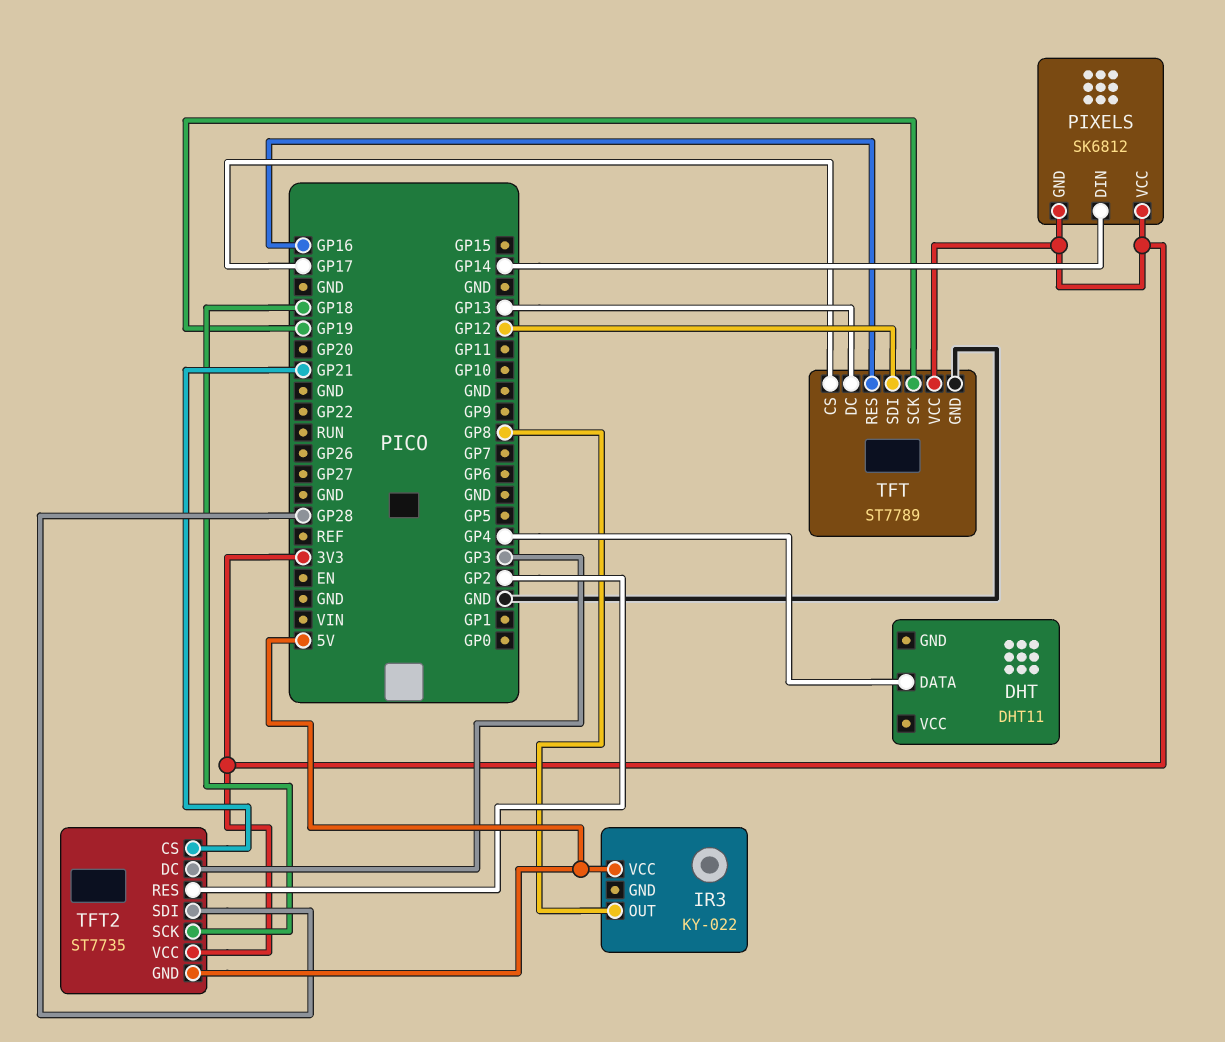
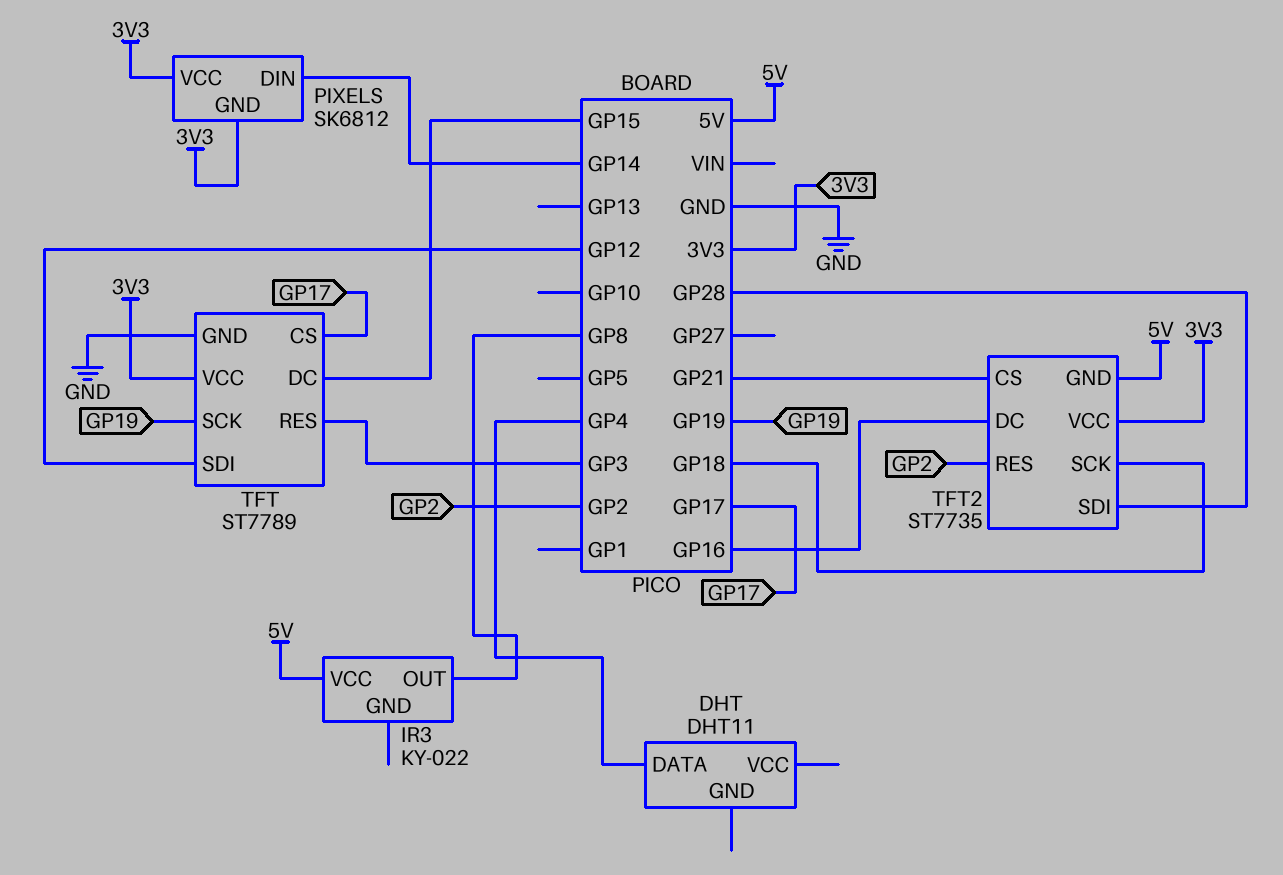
TFT pin DC: GP13 -> GP15
TFT pin RES: GP16 -> GP3
TFT2 pin DC: GP3 -> GP16

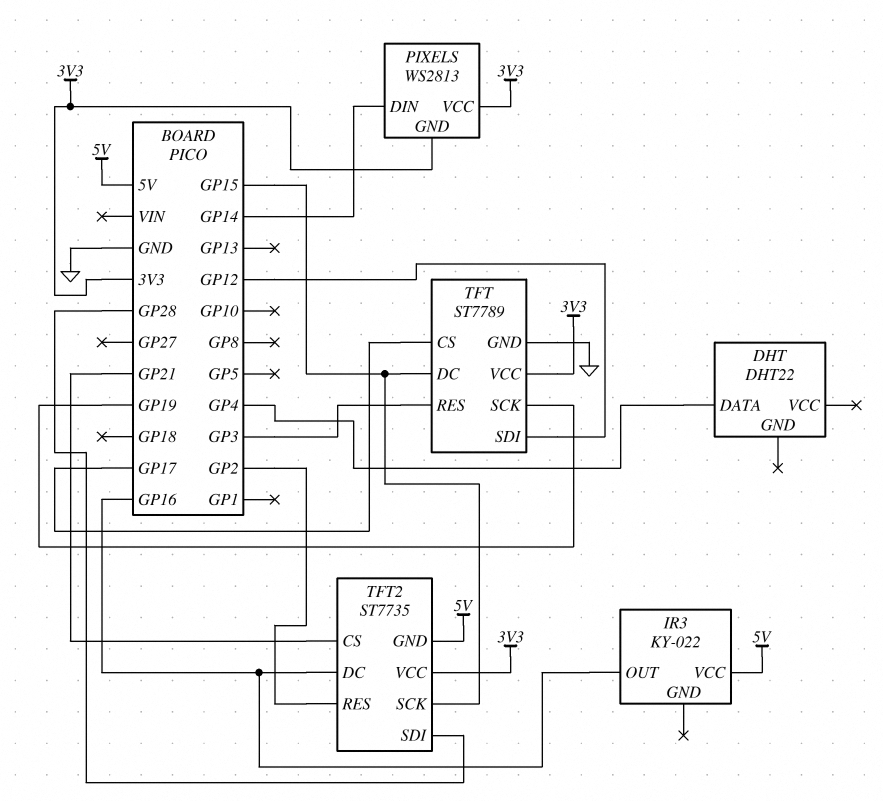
DHT: DHT11 -> DHT22
IR3 pin OUT: GP8 -> GP16
PIXELS: SK6812 -> WS2813
TFT2 pin SCK: GP18 -> GP15

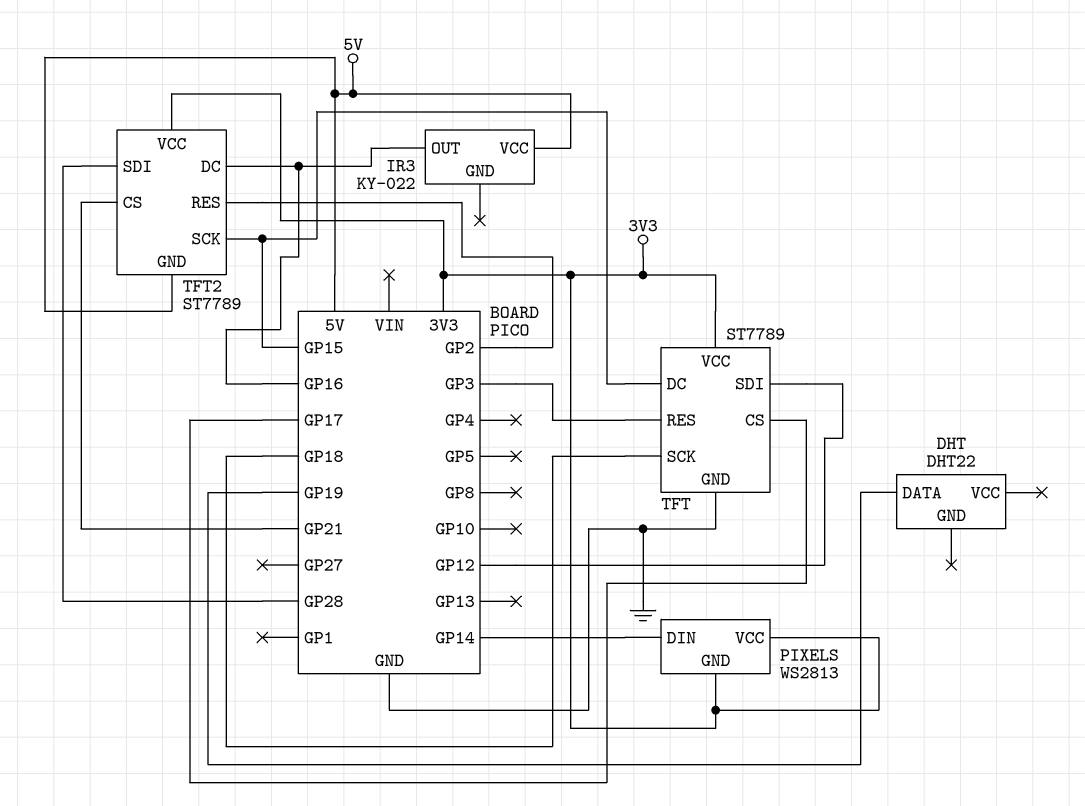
DHT pin DATA: GP4 -> GP19
TFT pin SCK: GP19 -> GP18
TFT2: ST7735 -> ST7789

